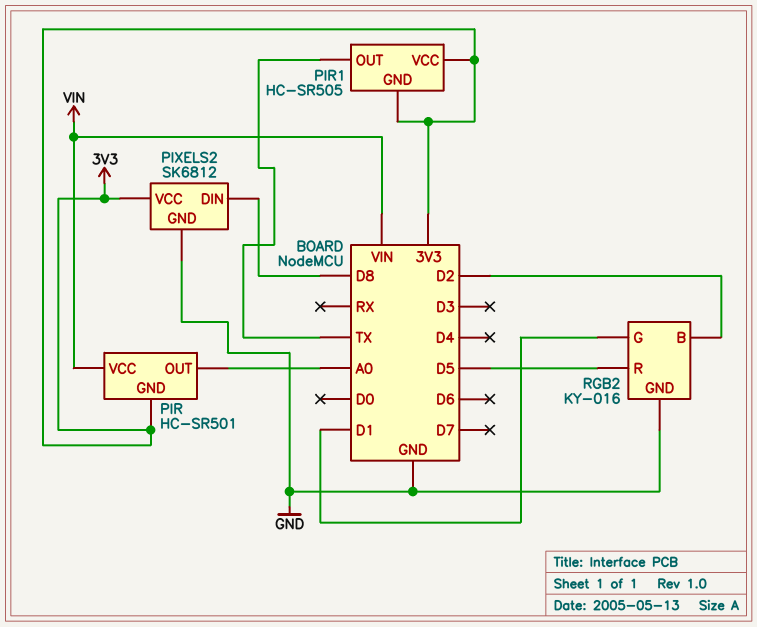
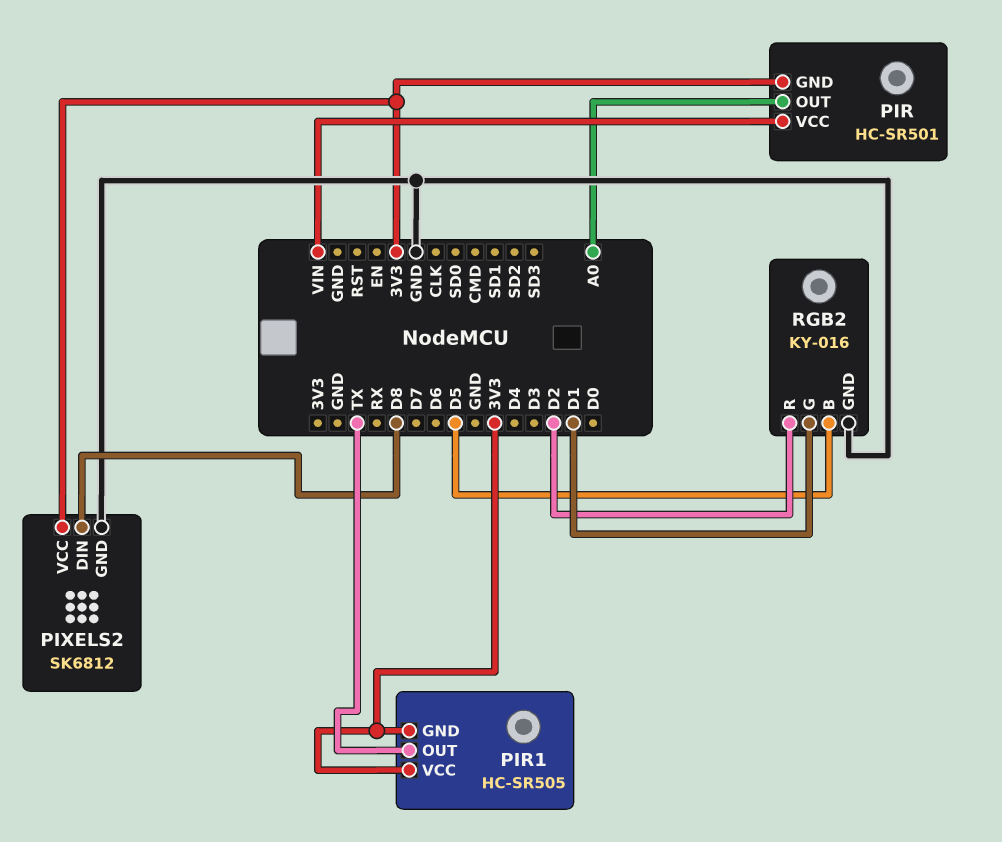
RGB2 pin B: D2 -> D5
RGB2 pin R: D5 -> D2

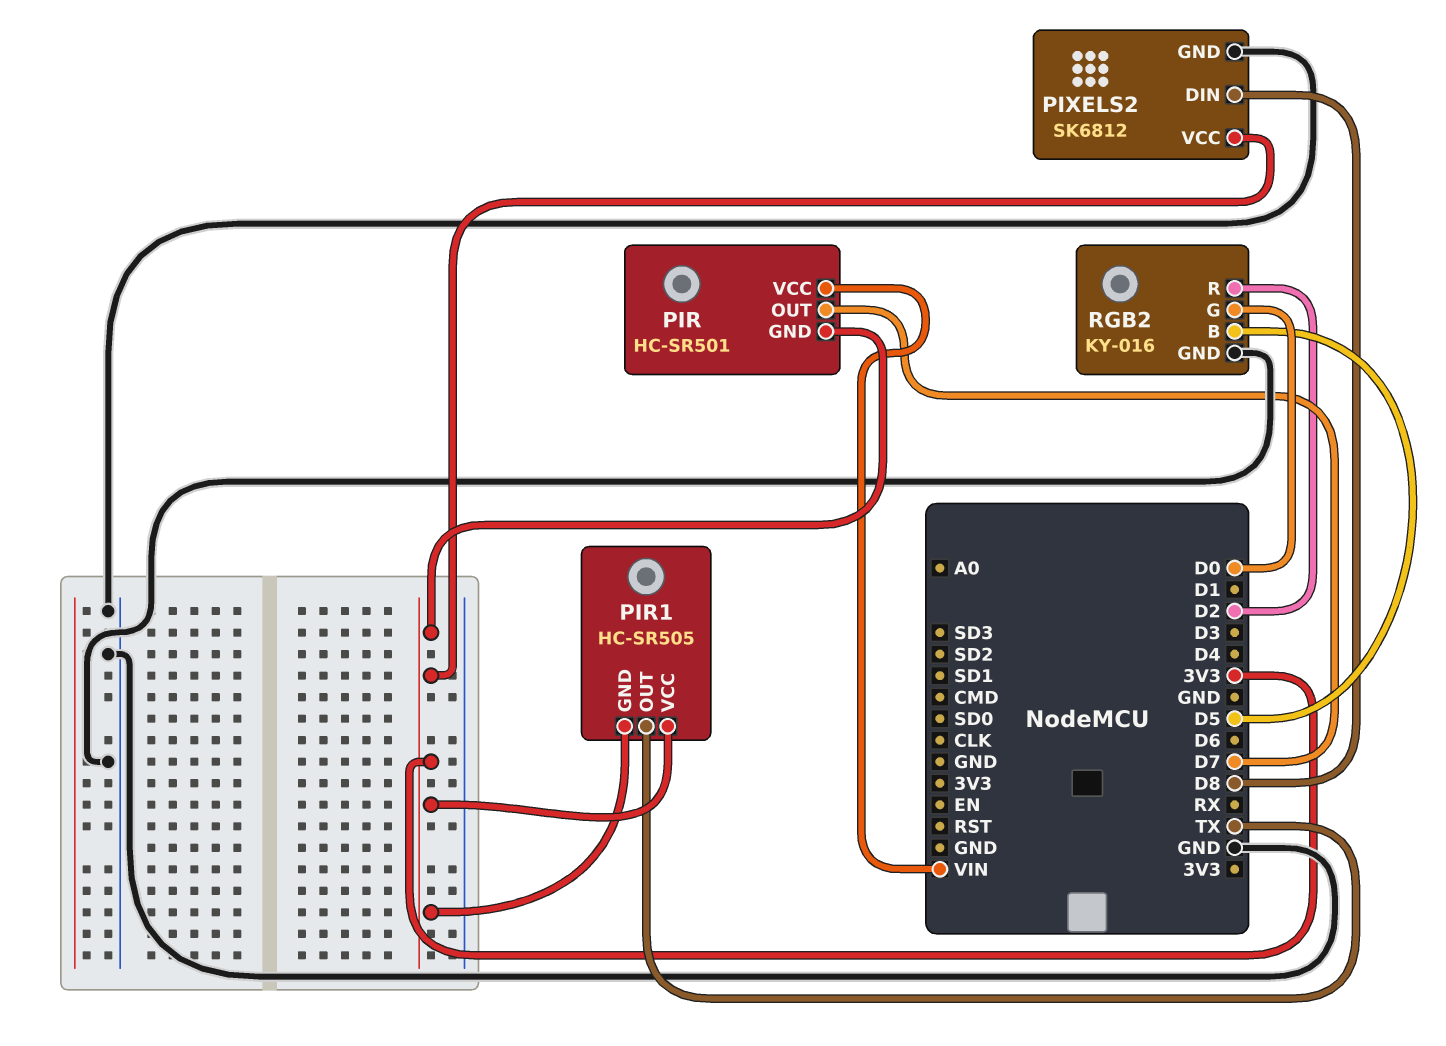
PIR pin OUT: A0 -> D7
RGB2 pin G: D1 -> D0

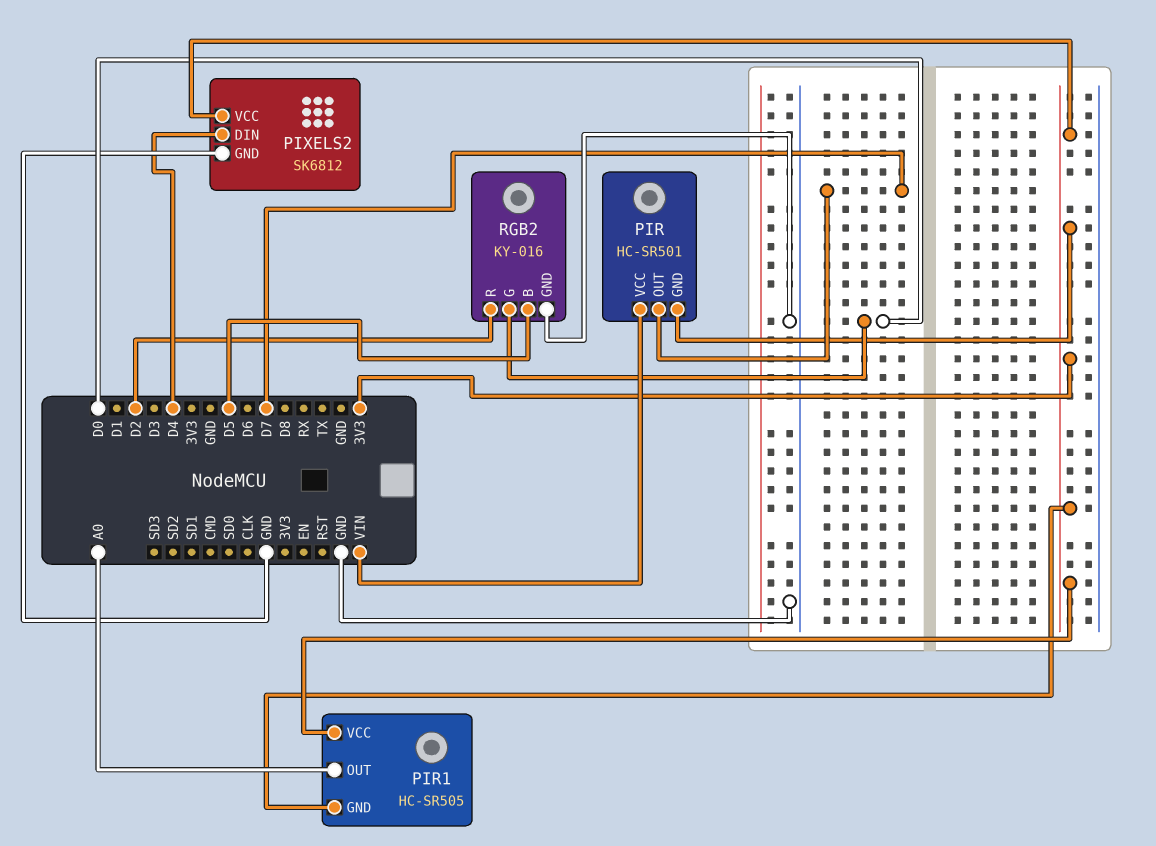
PIR1 pin OUT: TX -> A0
PIXELS2 pin DIN: D8 -> D4

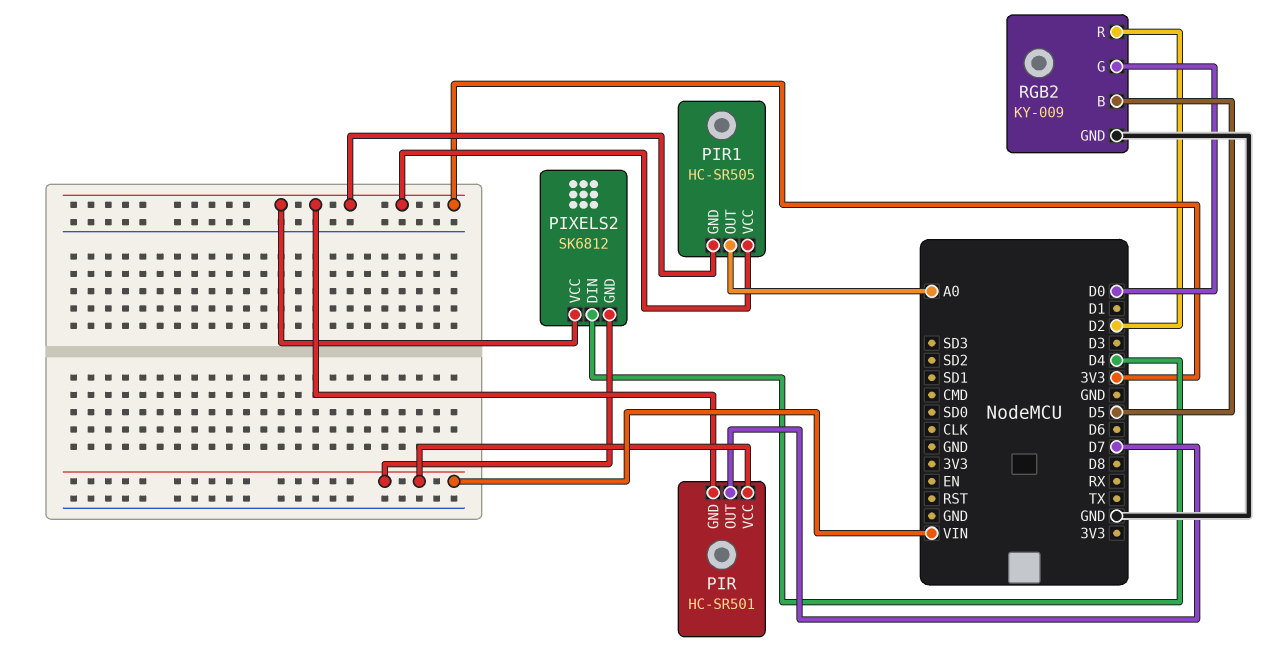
PIXELS2 pin GND: GND -> VIN
RGB2: KY-016 -> KY-009

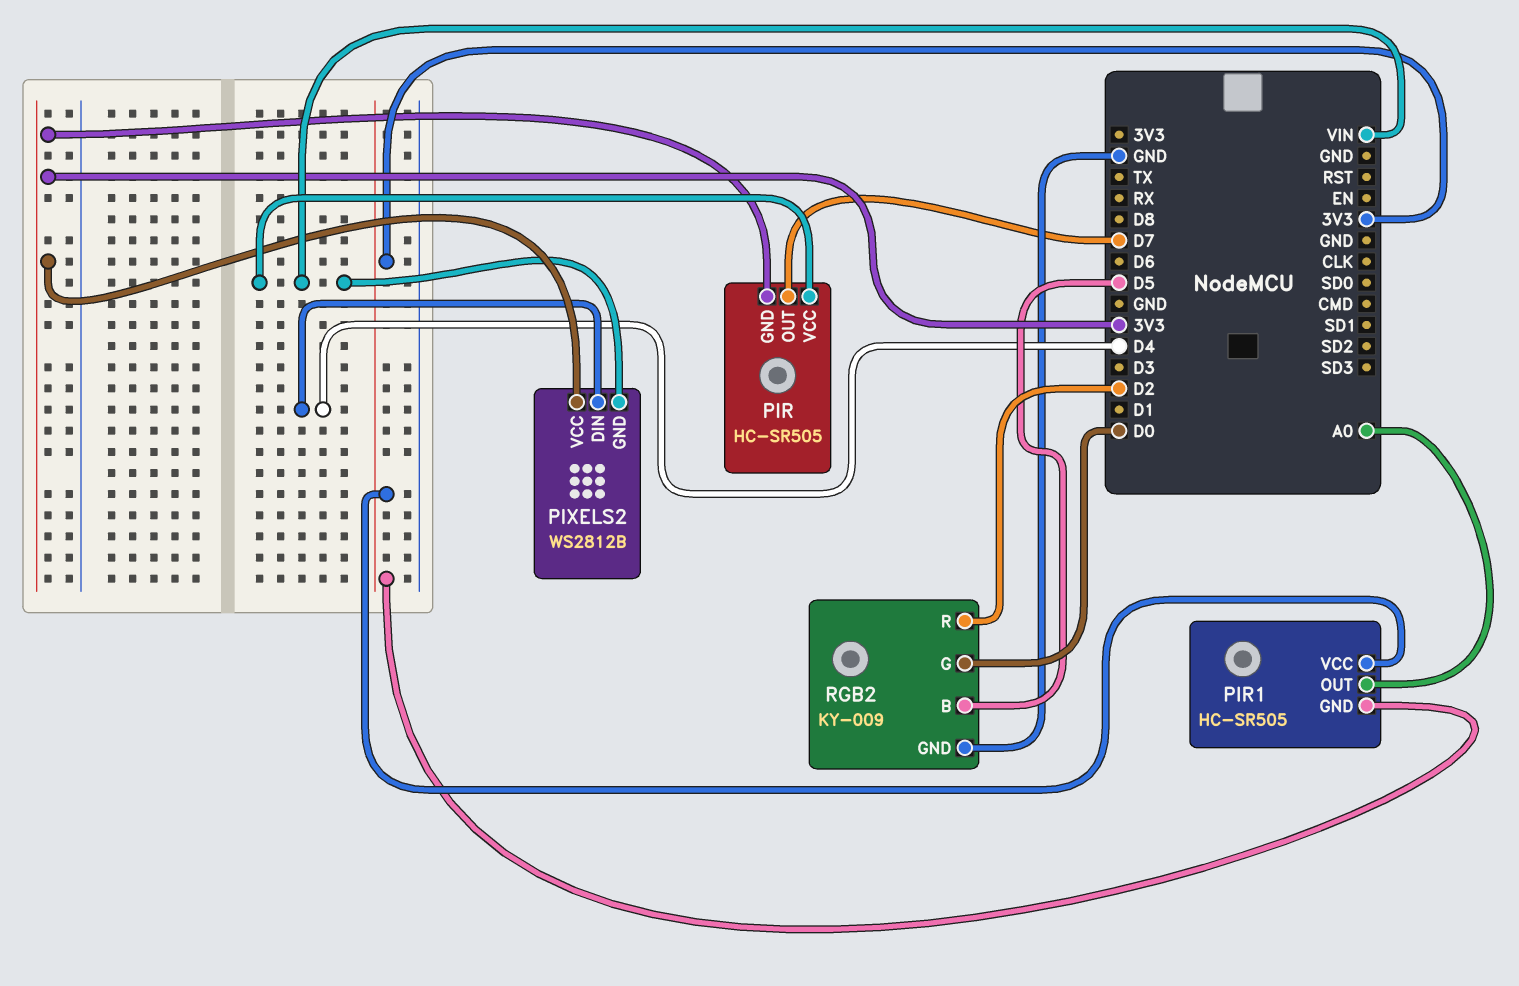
PIR: HC-SR501 -> HC-SR505
PIXELS2: SK6812 -> WS2812B

